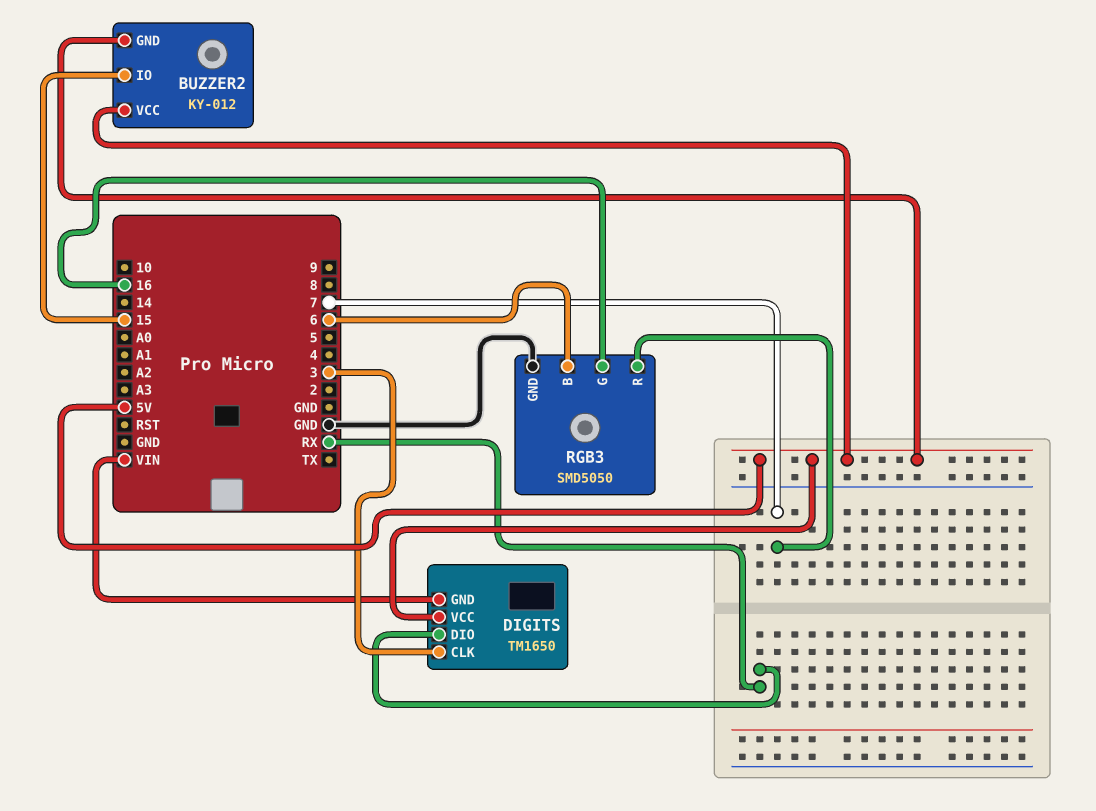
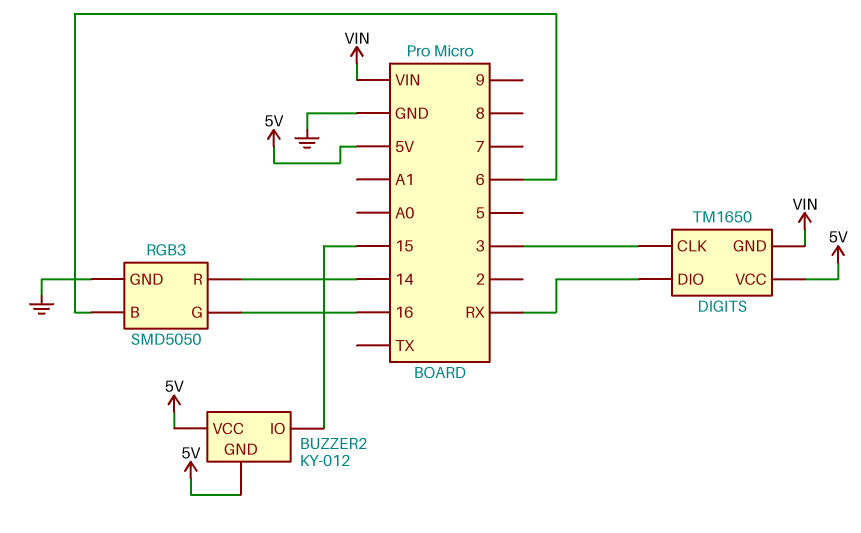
RGB3 pin R: 7 -> 14

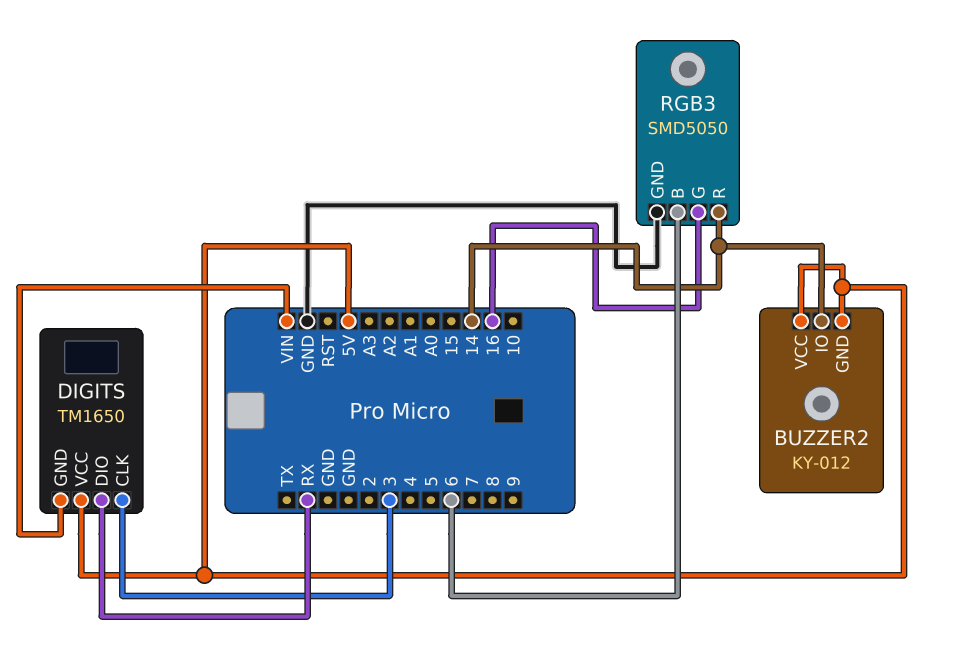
BUZZER2 pin IO: 15 -> 14

